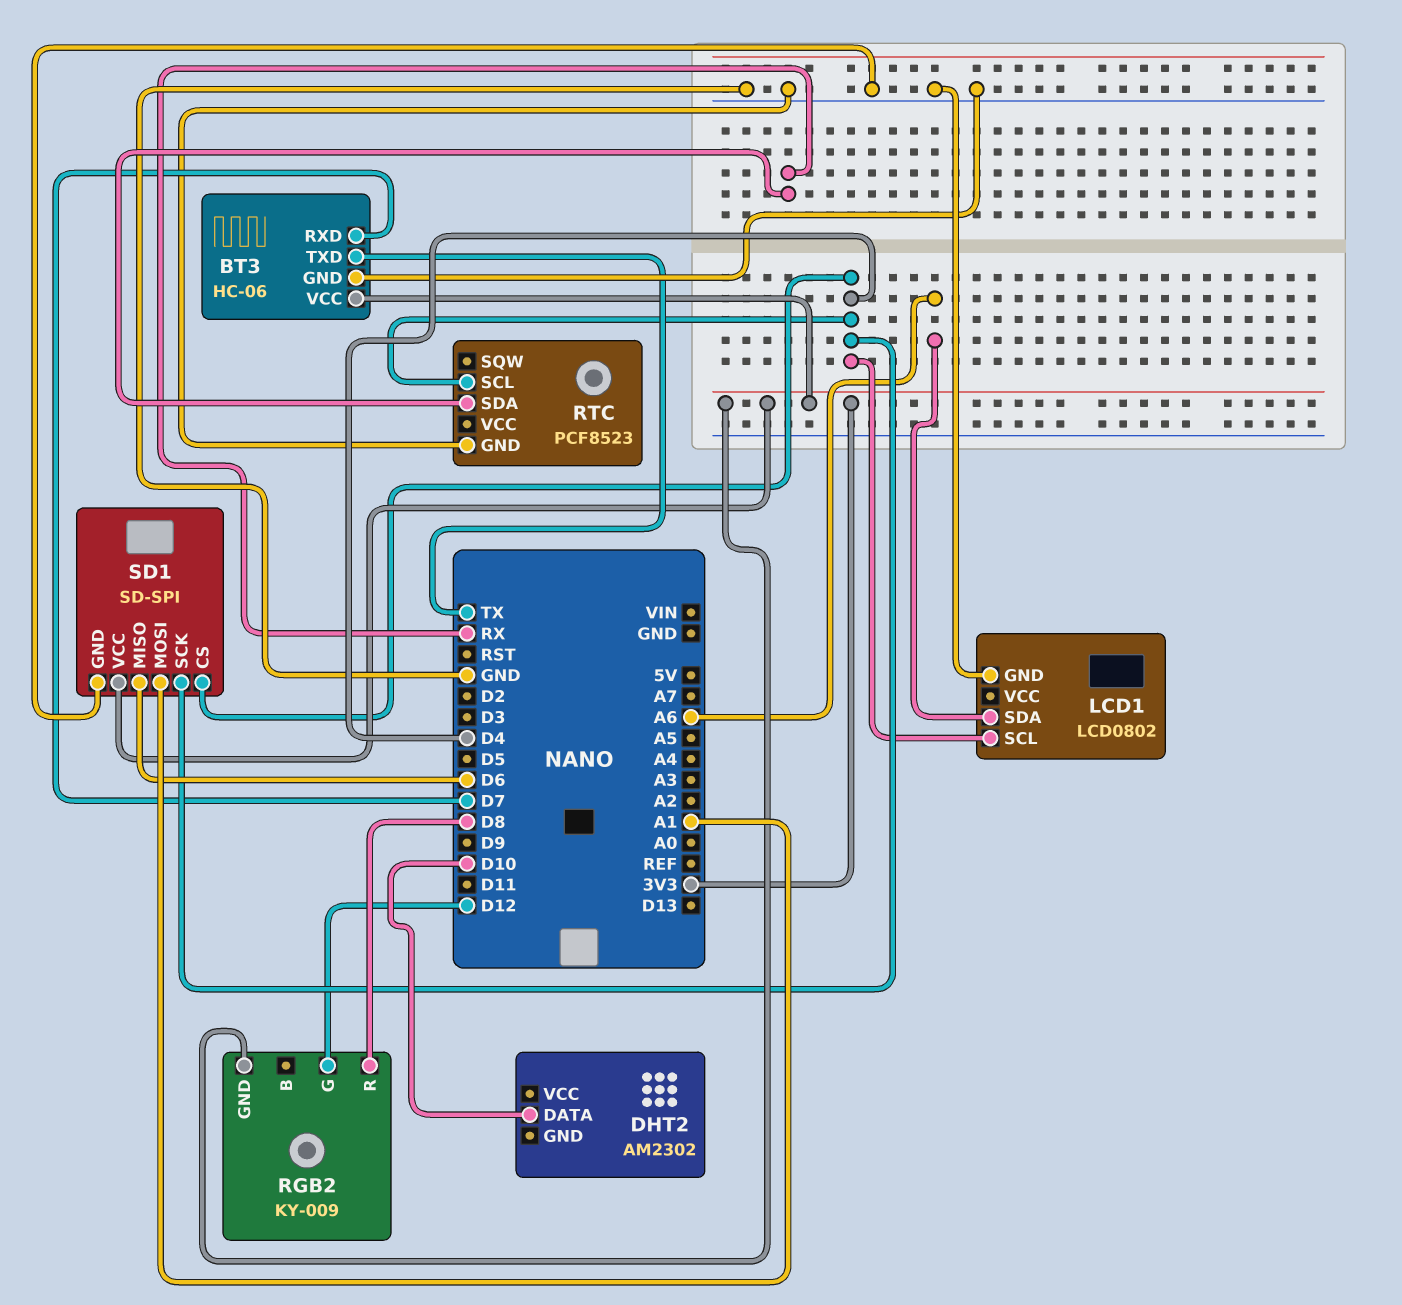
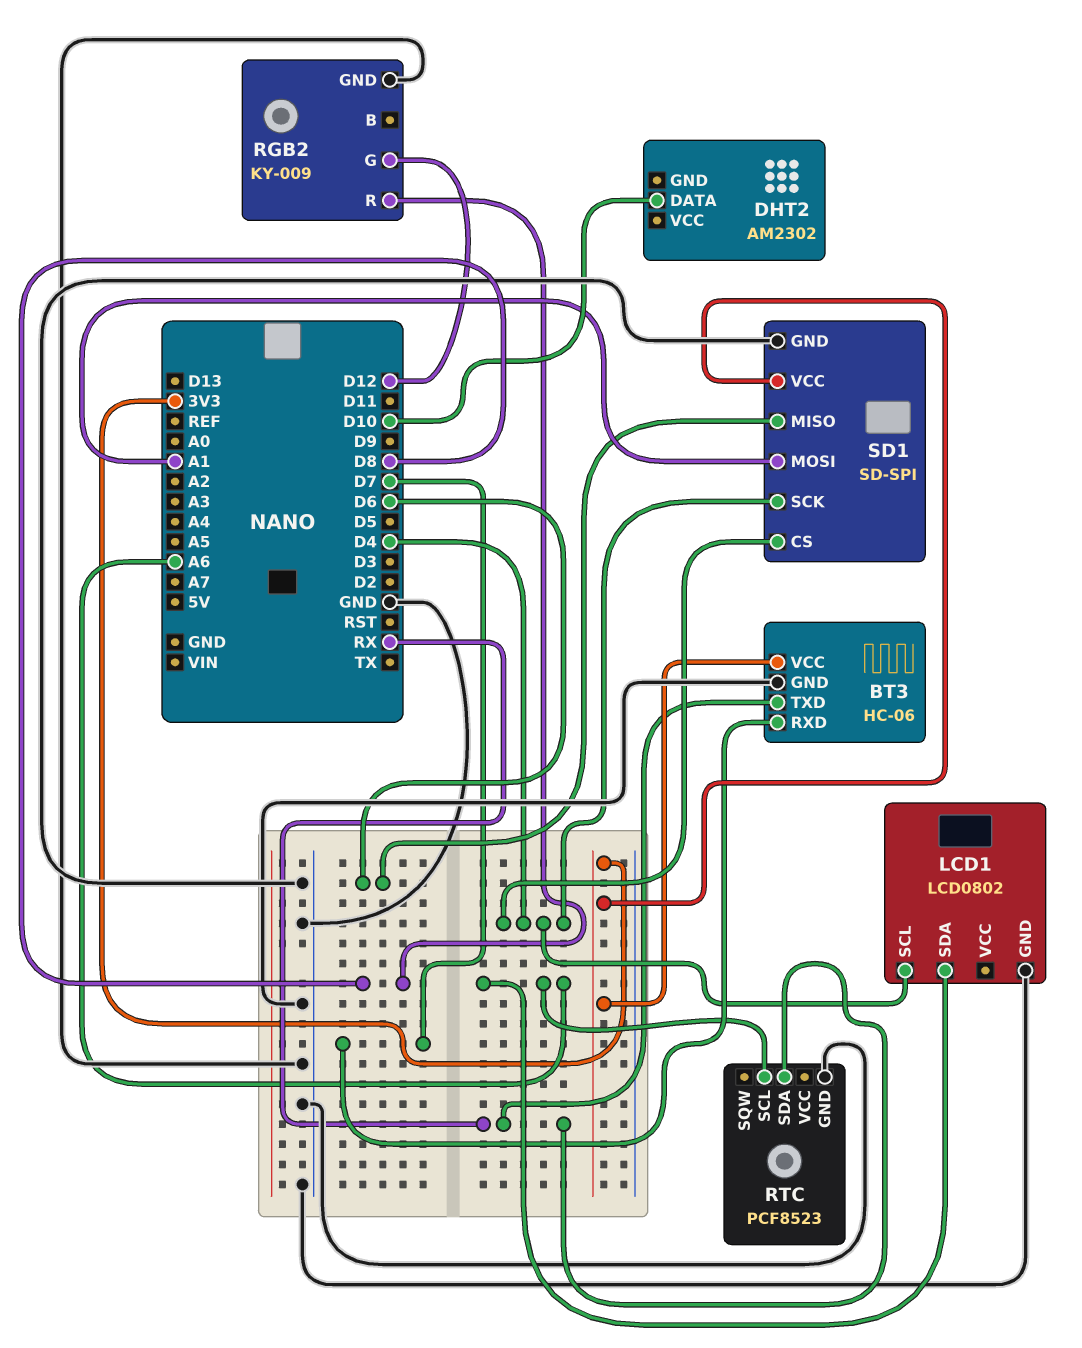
BT3 pin TXD: TX -> RX
RGB2 pin GND: 3V3 -> GND
RTC pin SCL: D4 -> A6

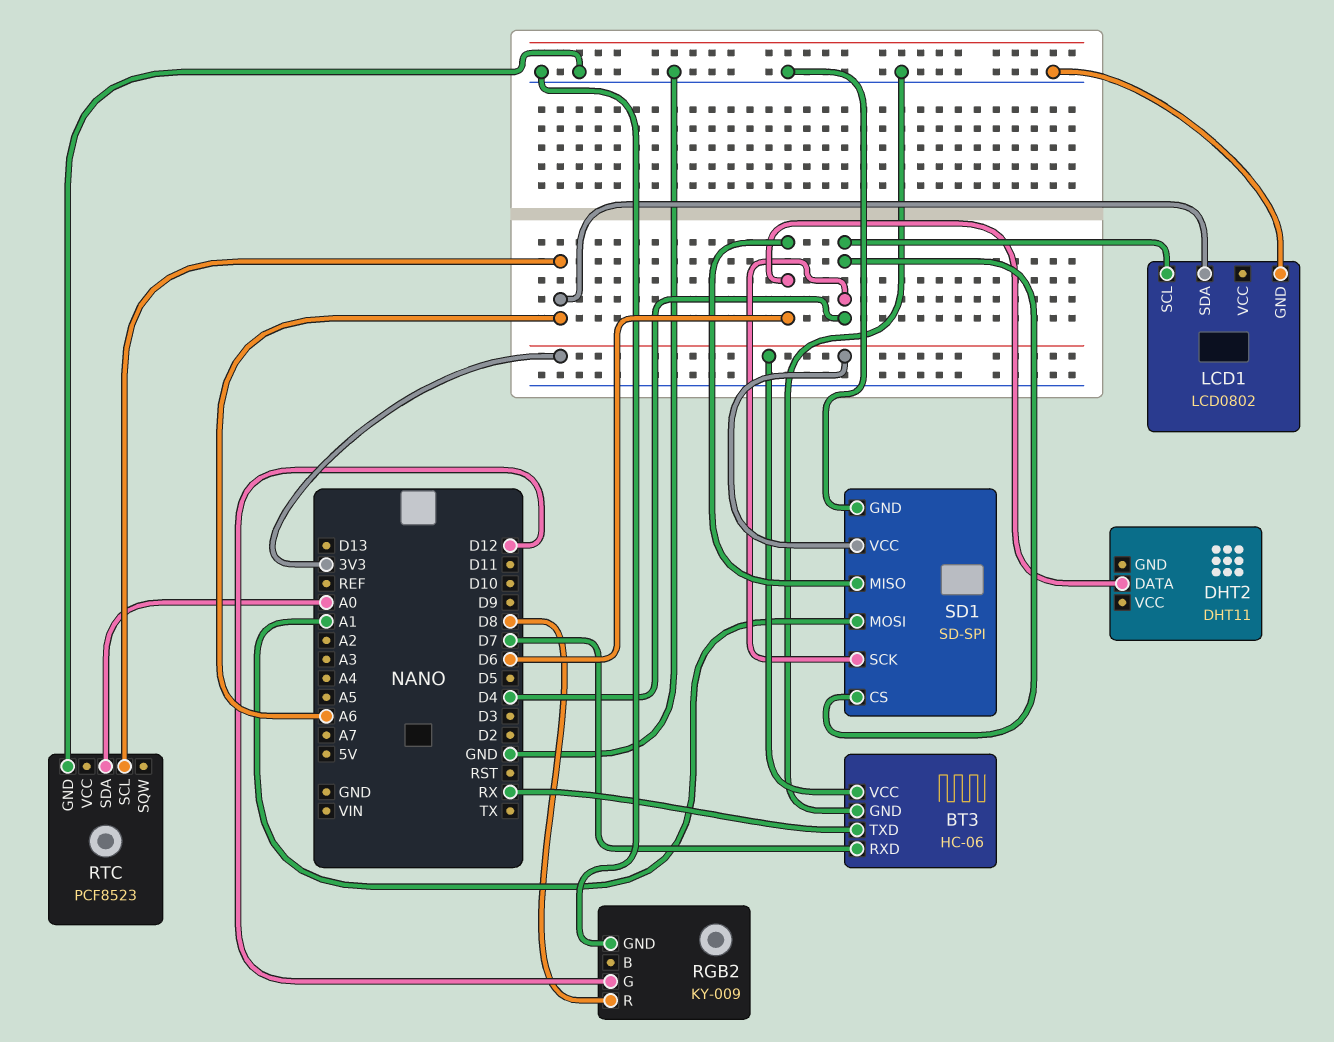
DHT2: AM2302 -> DHT11
DHT2 pin DATA: D10 -> D6
RTC pin SDA: RX -> A0

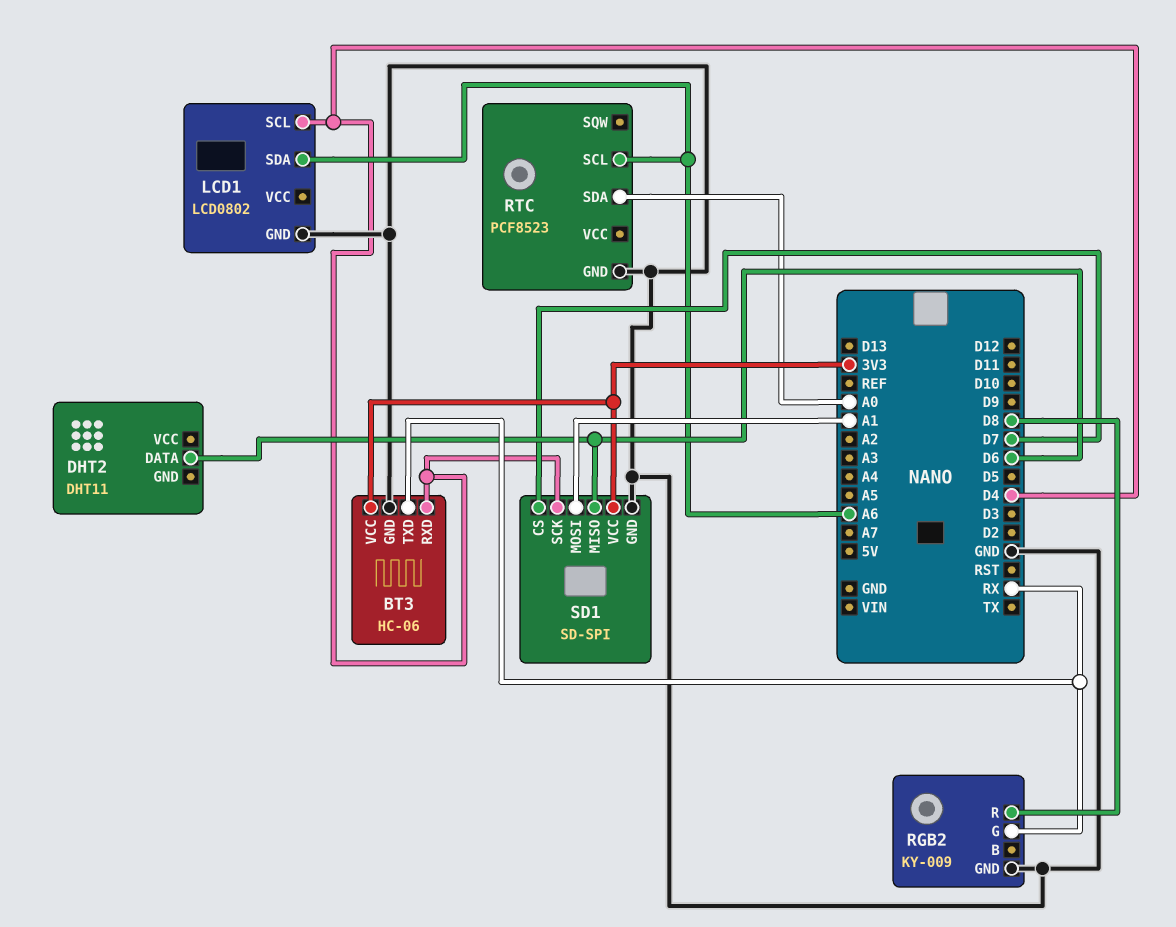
BT3 pin RXD: D7 -> D4
RGB2 pin G: D12 -> RX
SD1 pin CS: D4 -> D7

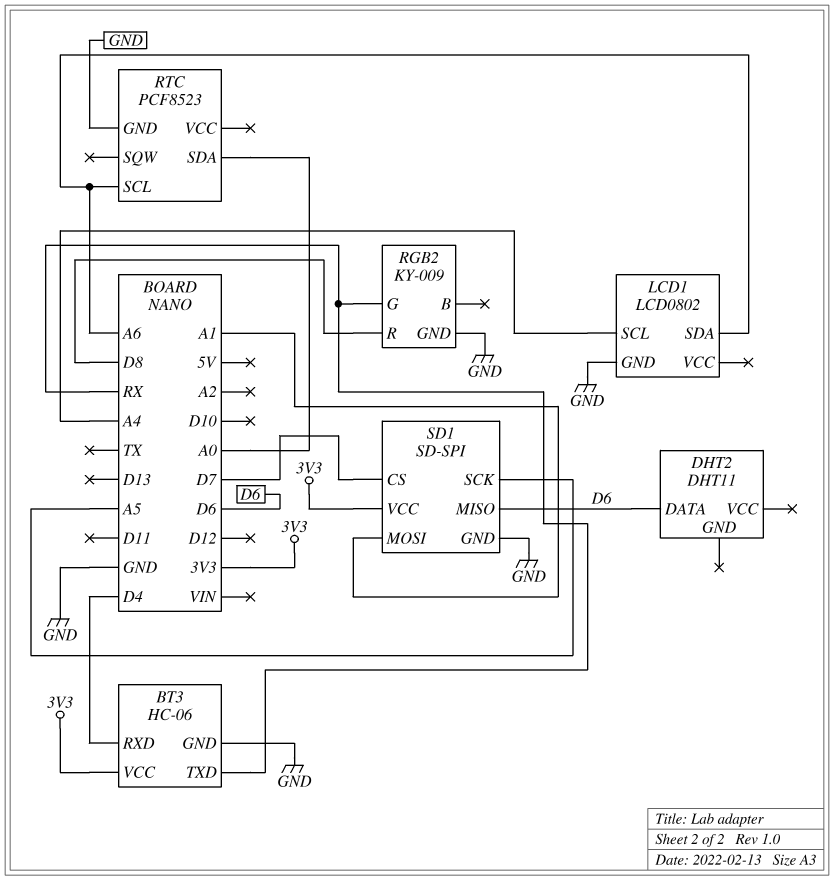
LCD1 pin SCL: D4 -> A4
SD1 pin SCK: D4 -> A5

